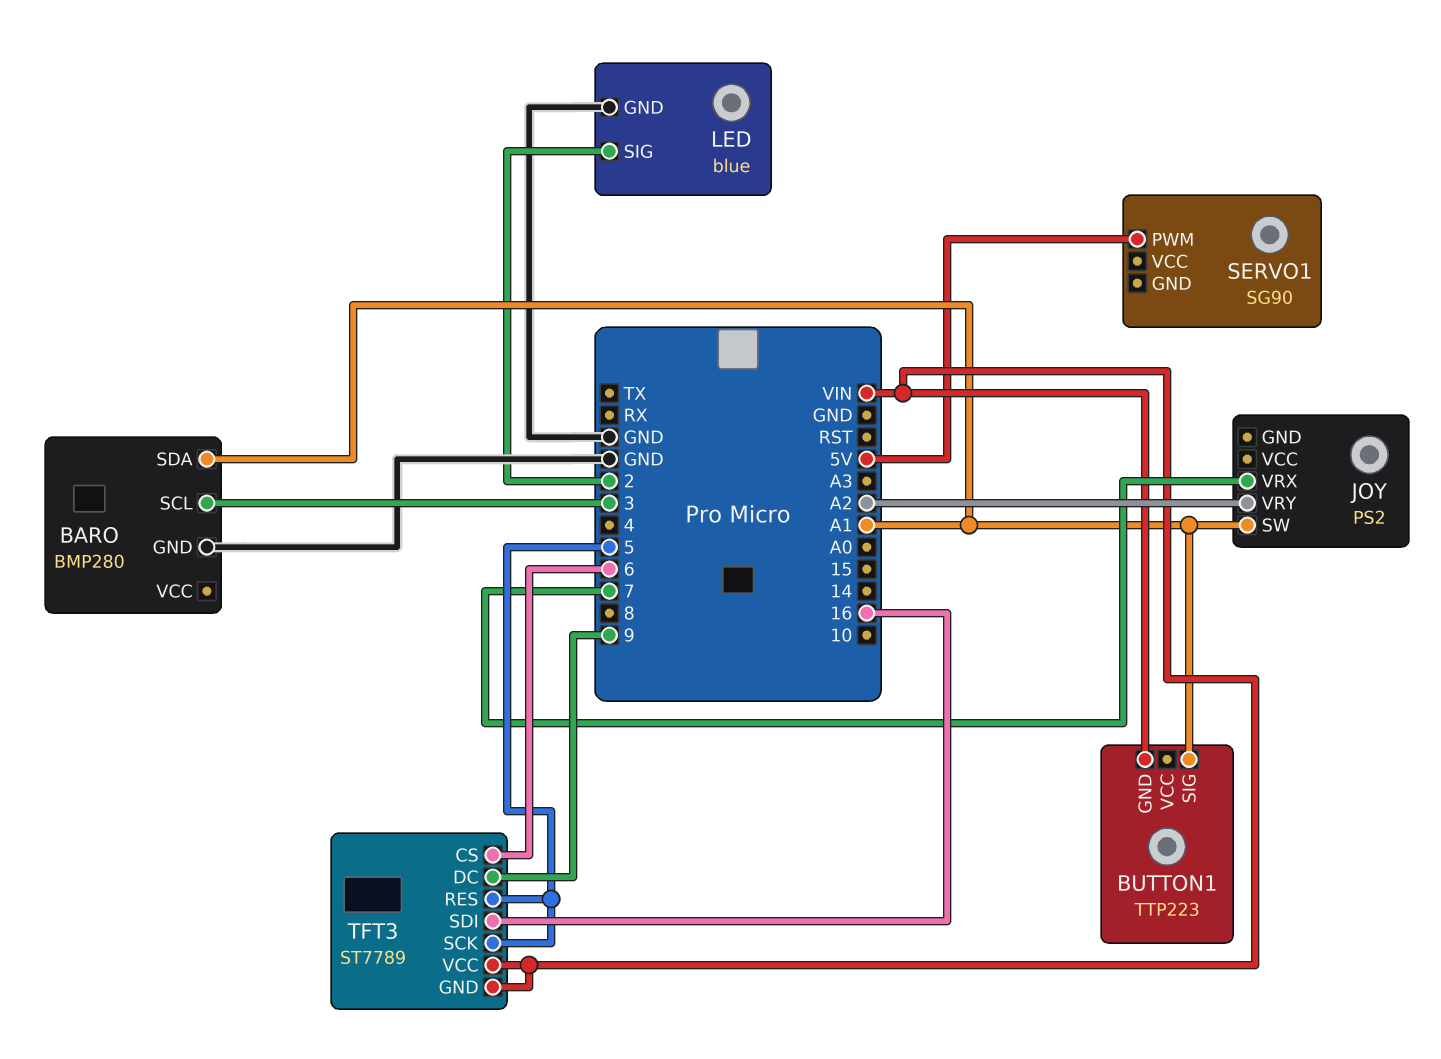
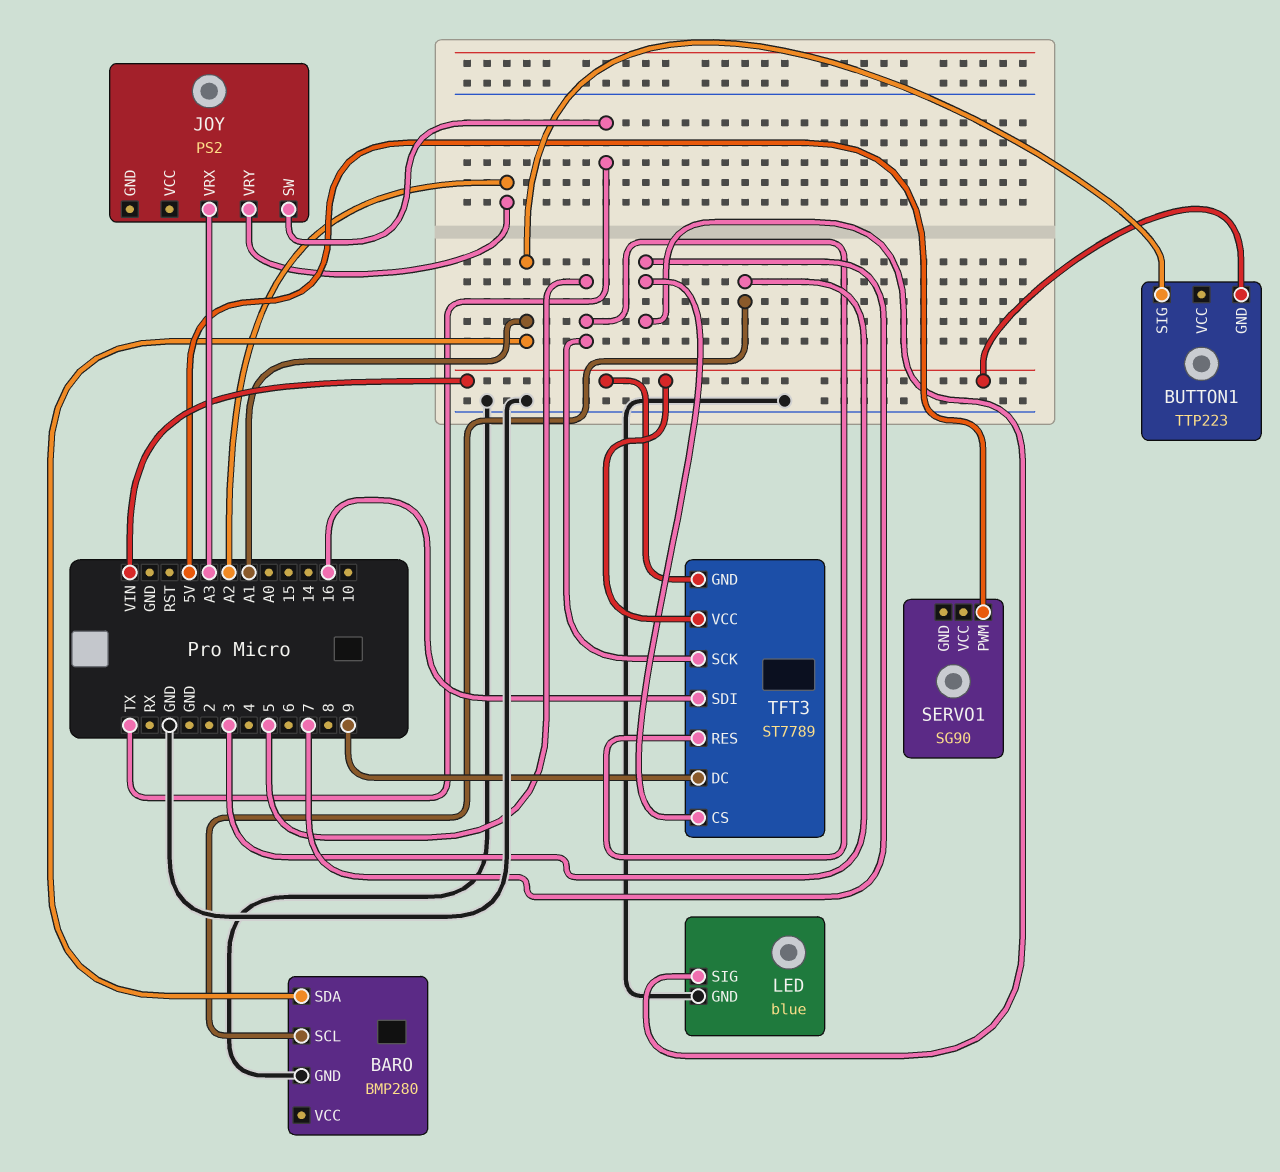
JOY pin SW: A1 -> TX
JOY pin VRX: 7 -> A3
LED pin SIG: 2 -> 7
TFT3 pin CS: 6 -> 7

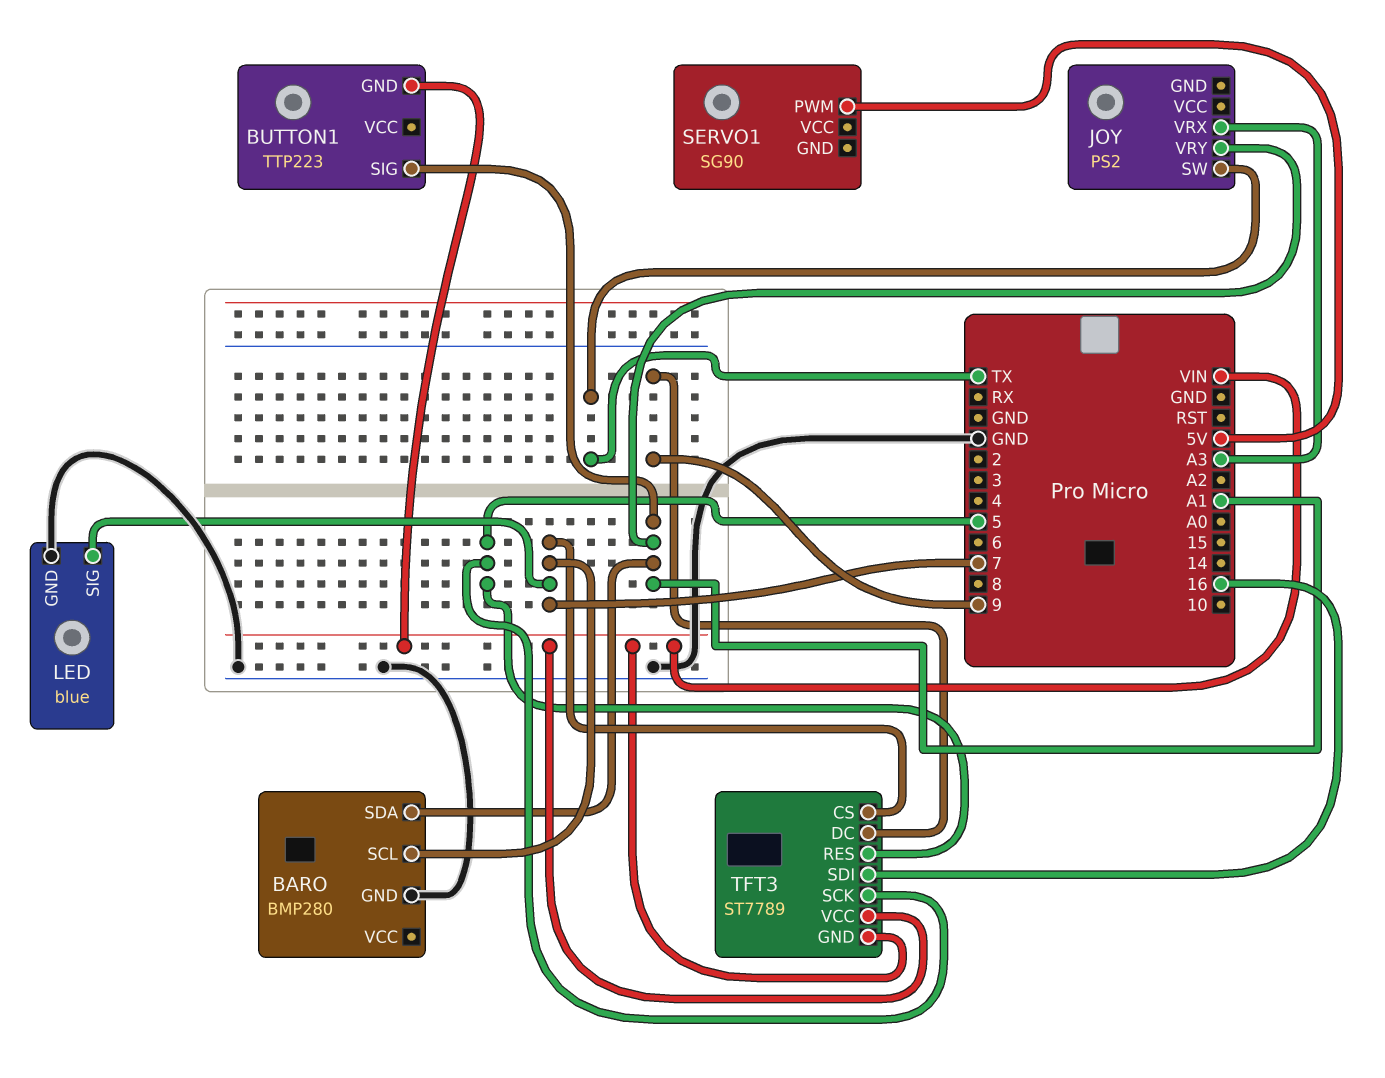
BARO pin SCL: 3 -> 7
JOY pin VRY: A2 -> A1

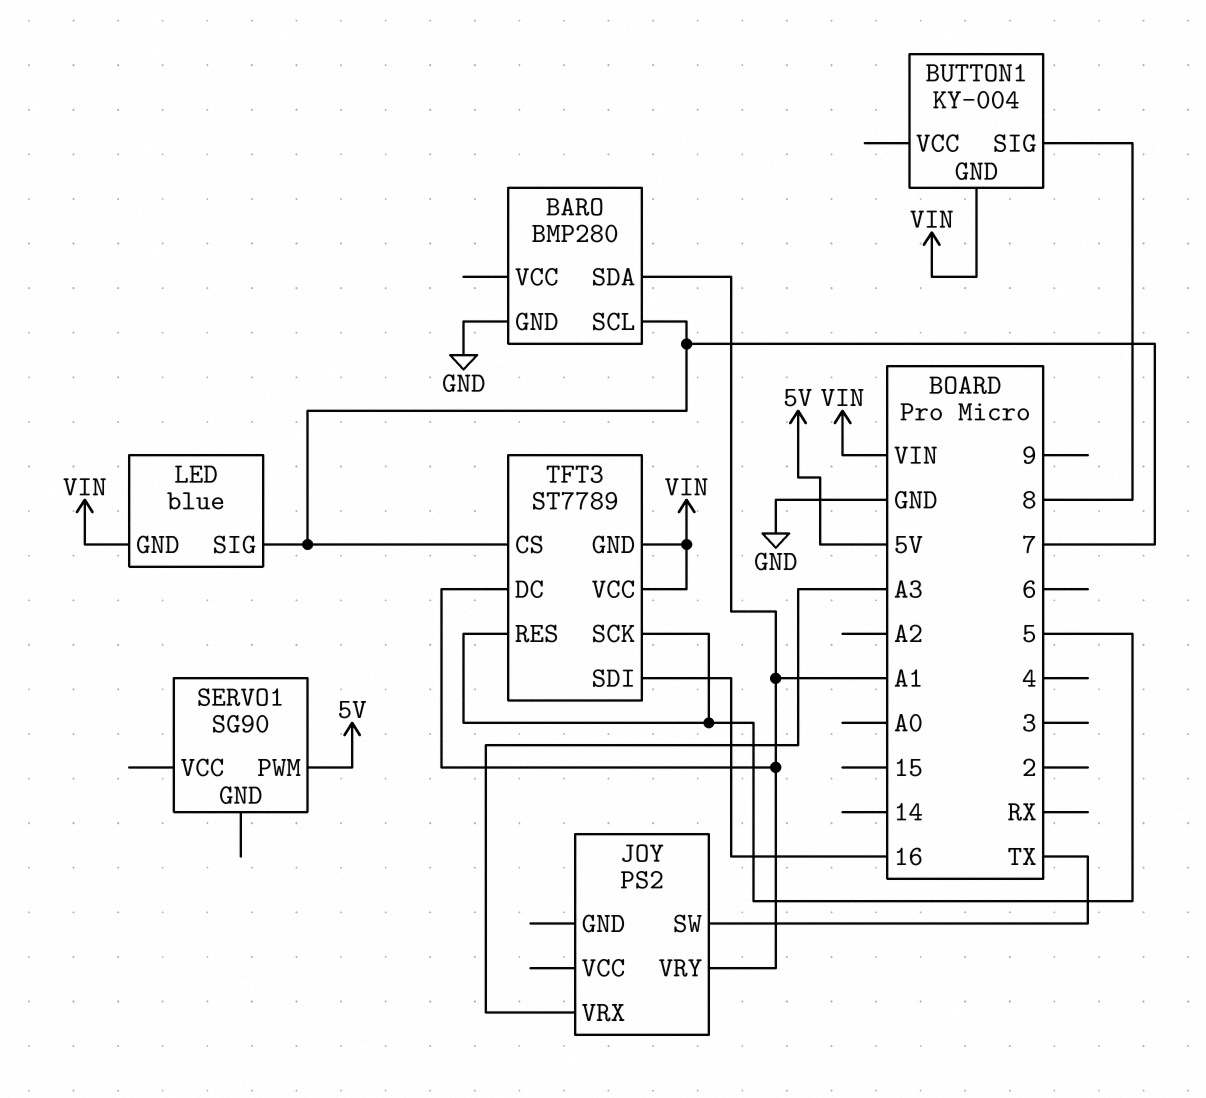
BUTTON1: TTP223 -> KY-004
BUTTON1 pin SIG: A1 -> 8
LED pin GND: GND -> VIN
TFT3 pin DC: 9 -> A1

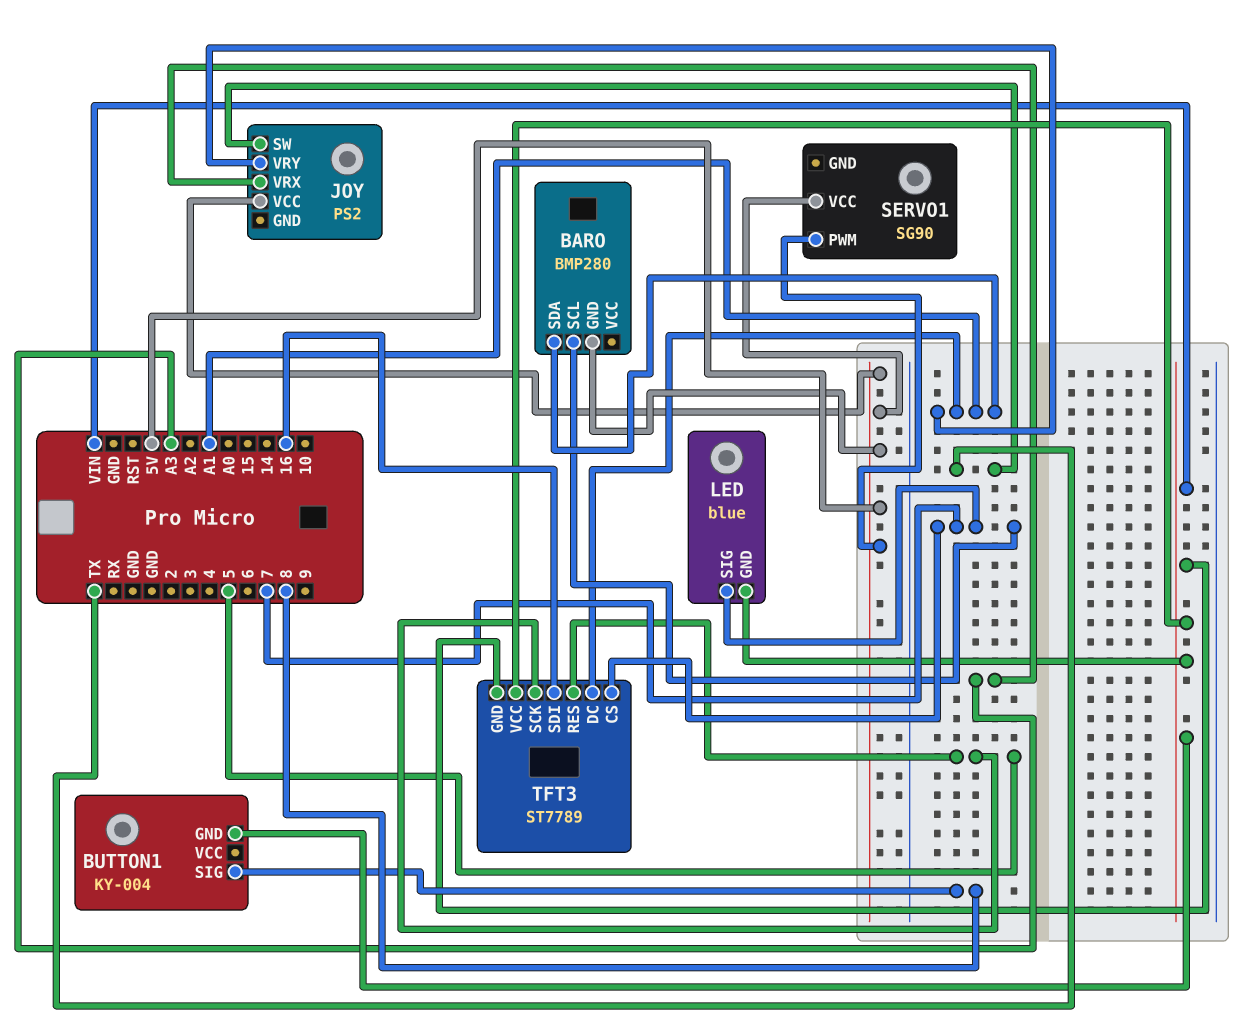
BARO pin GND: GND -> 5V
JOY pin VCC: none -> 5V
SERVO1 pin VCC: none -> 5V

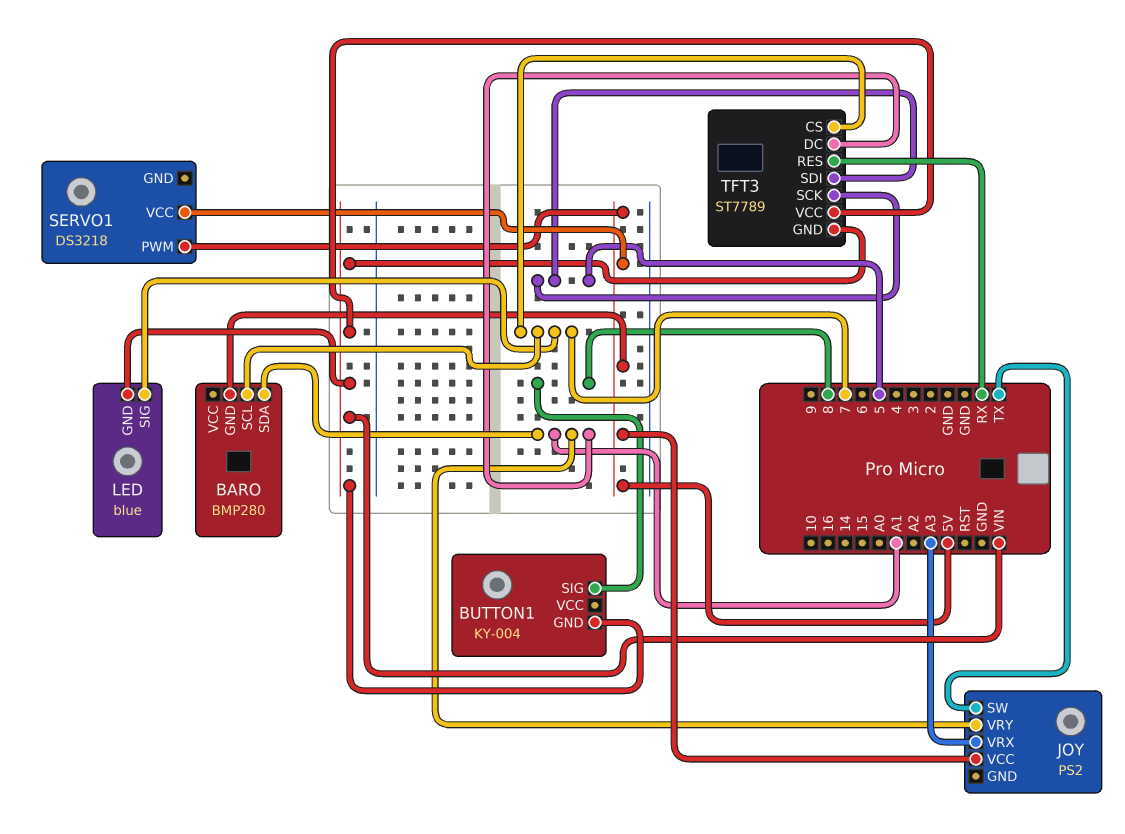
SERVO1: SG90 -> DS3218
TFT3 pin RES: 5 -> RX
TFT3 pin SDI: 16 -> 5

